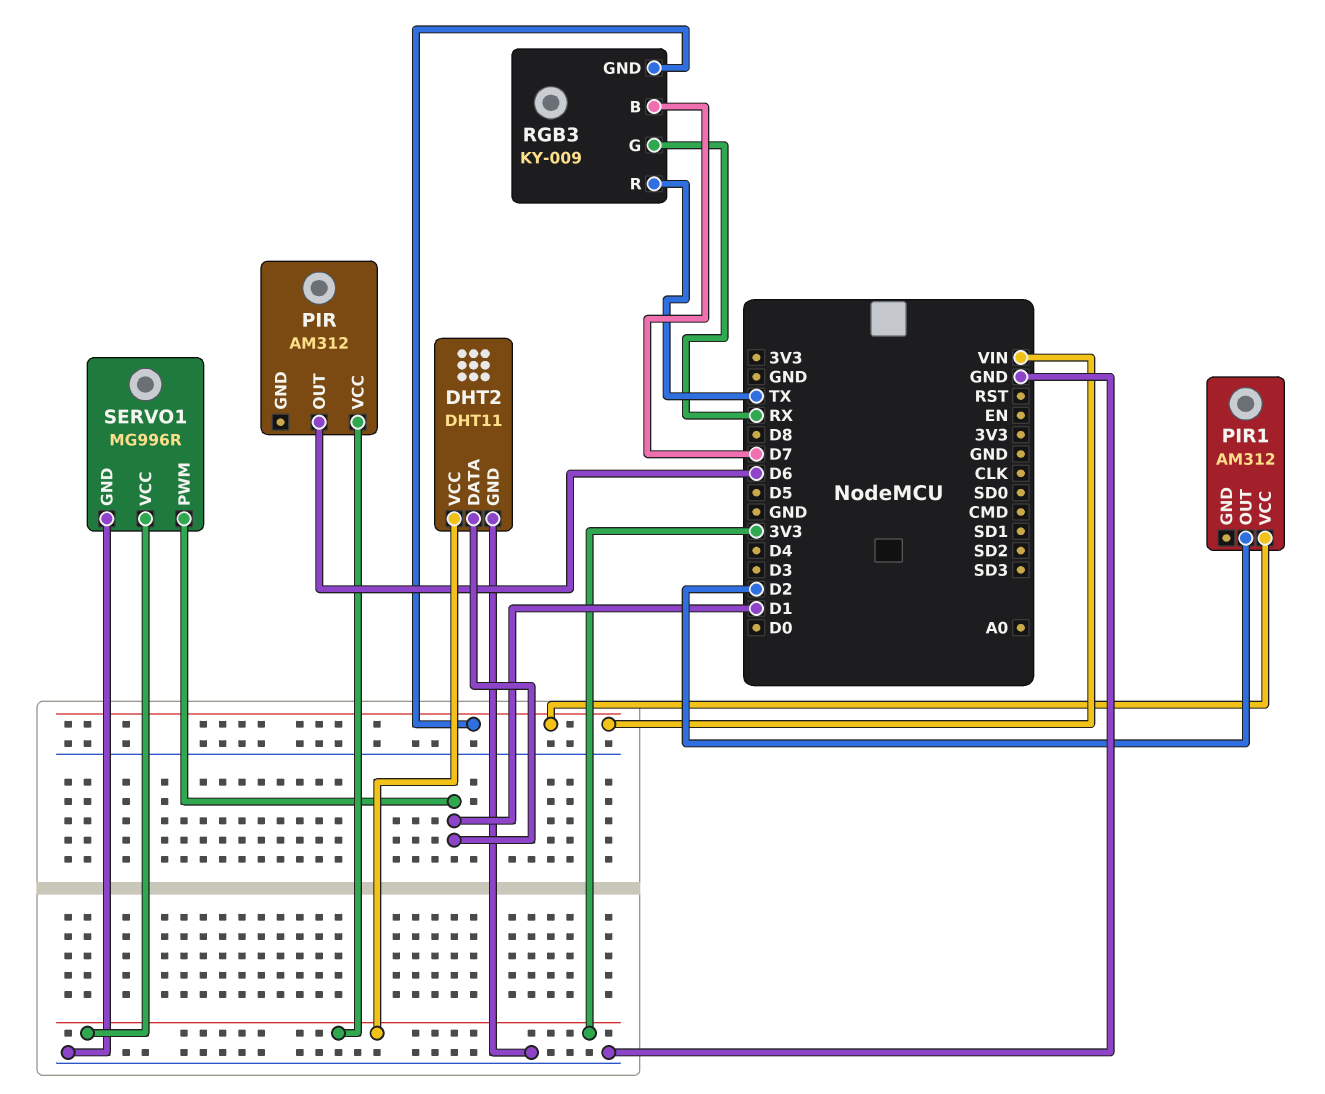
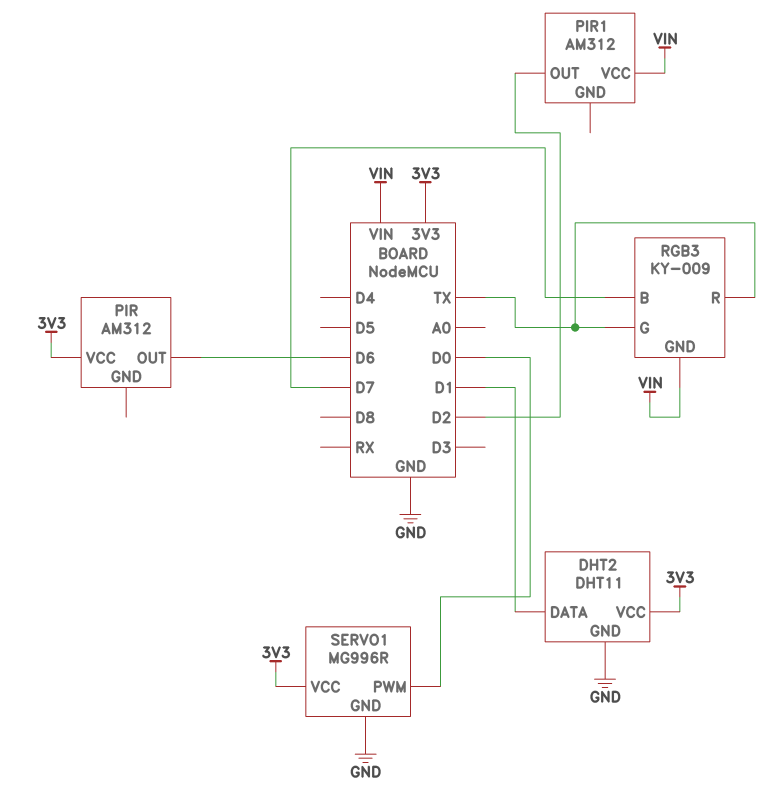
RGB3 pin G: RX -> TX
SERVO1 pin PWM: D1 -> D0

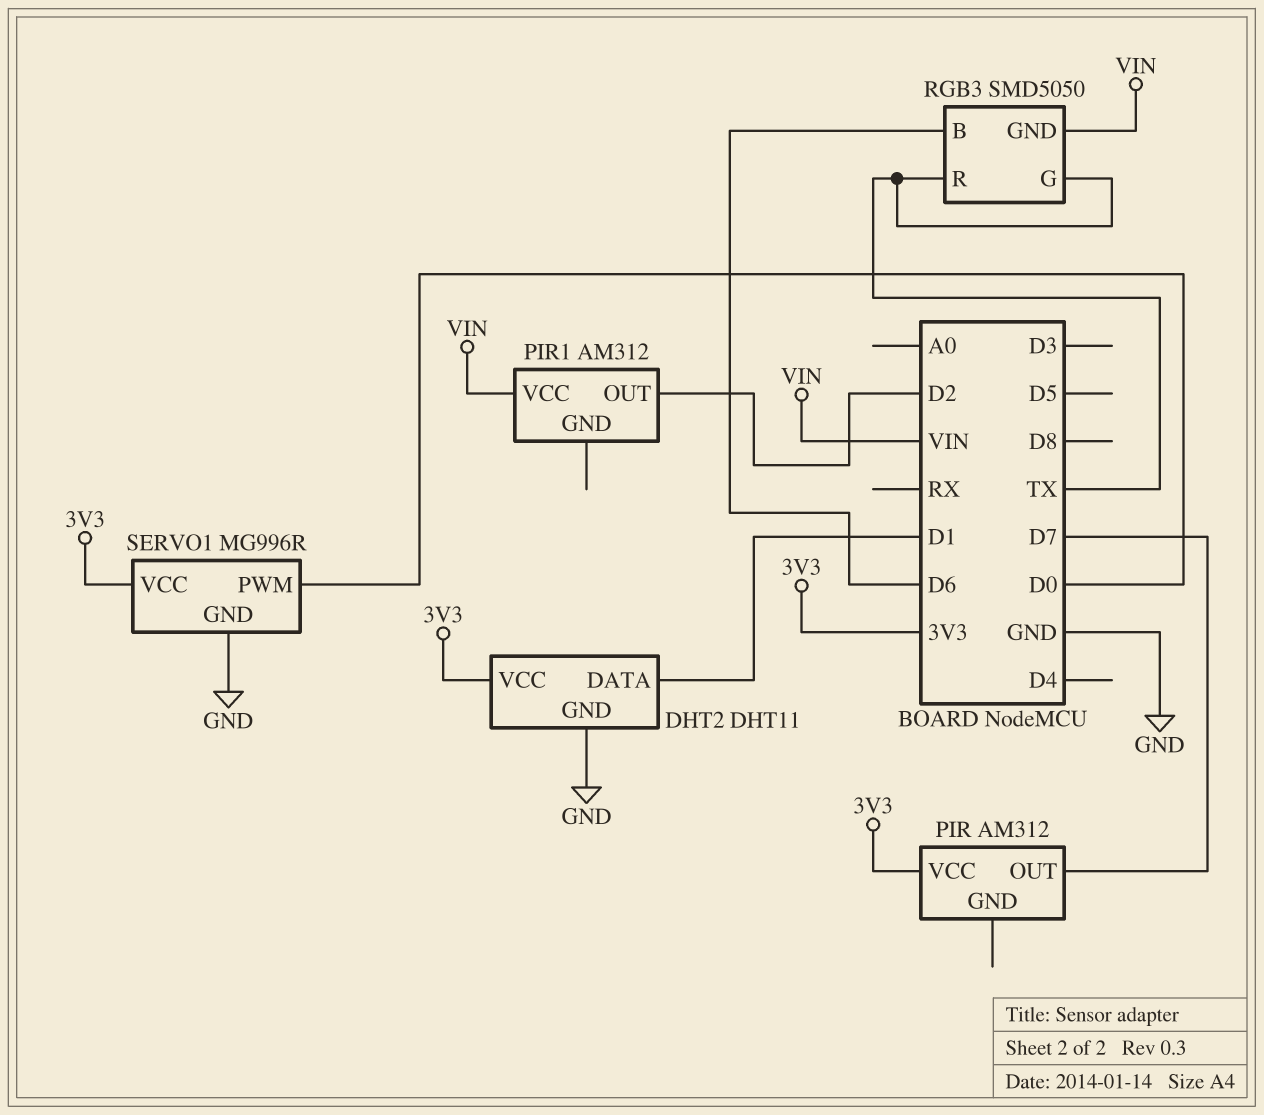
PIR pin OUT: D6 -> D7
RGB3: KY-009 -> SMD5050
RGB3 pin B: D7 -> D6

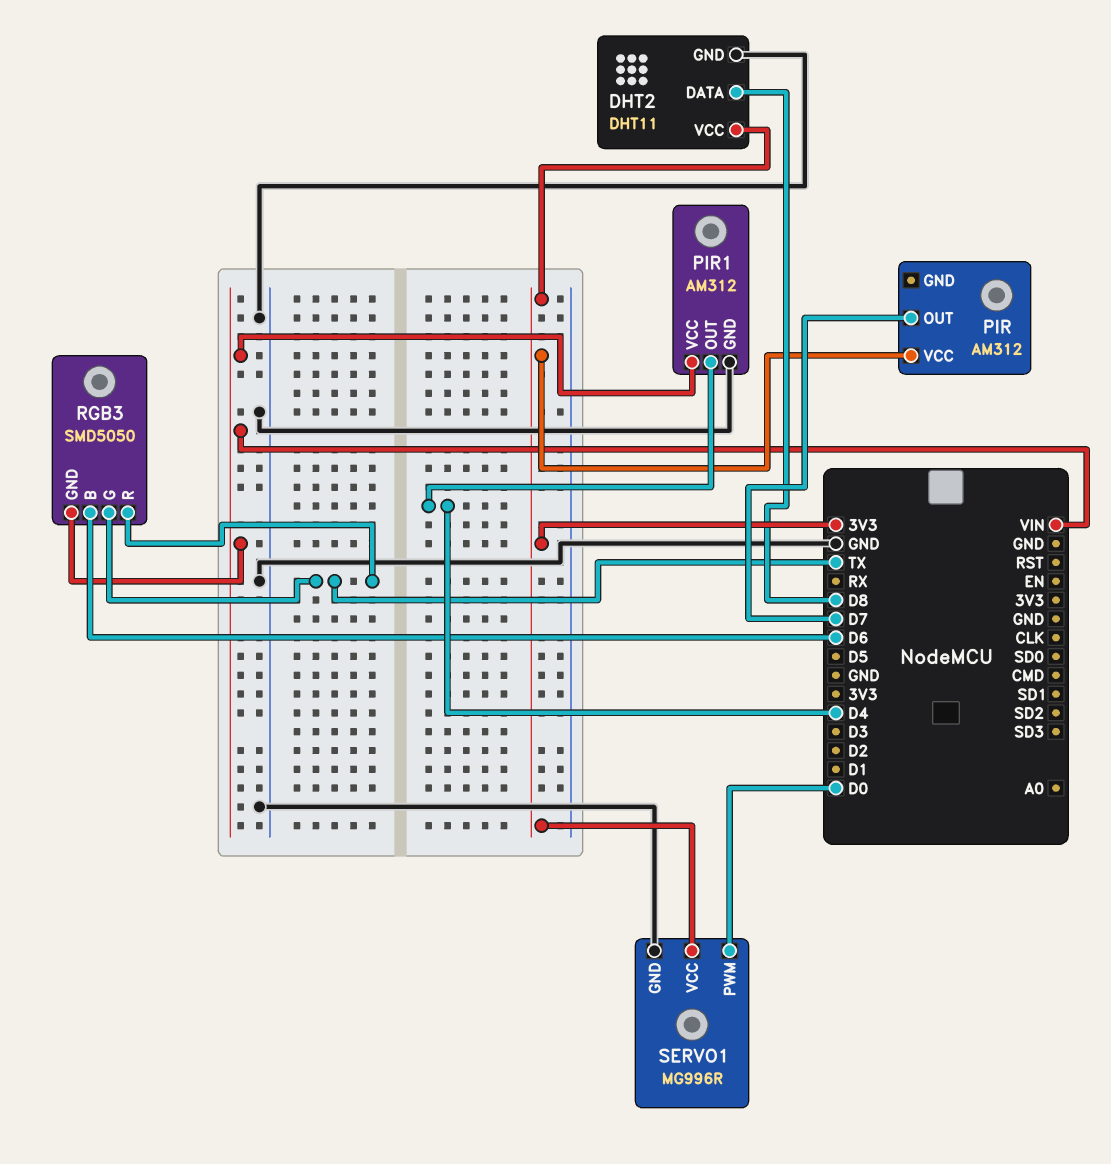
DHT2 pin DATA: D1 -> D8
PIR1 pin GND: none -> GND
PIR1 pin OUT: D2 -> D4

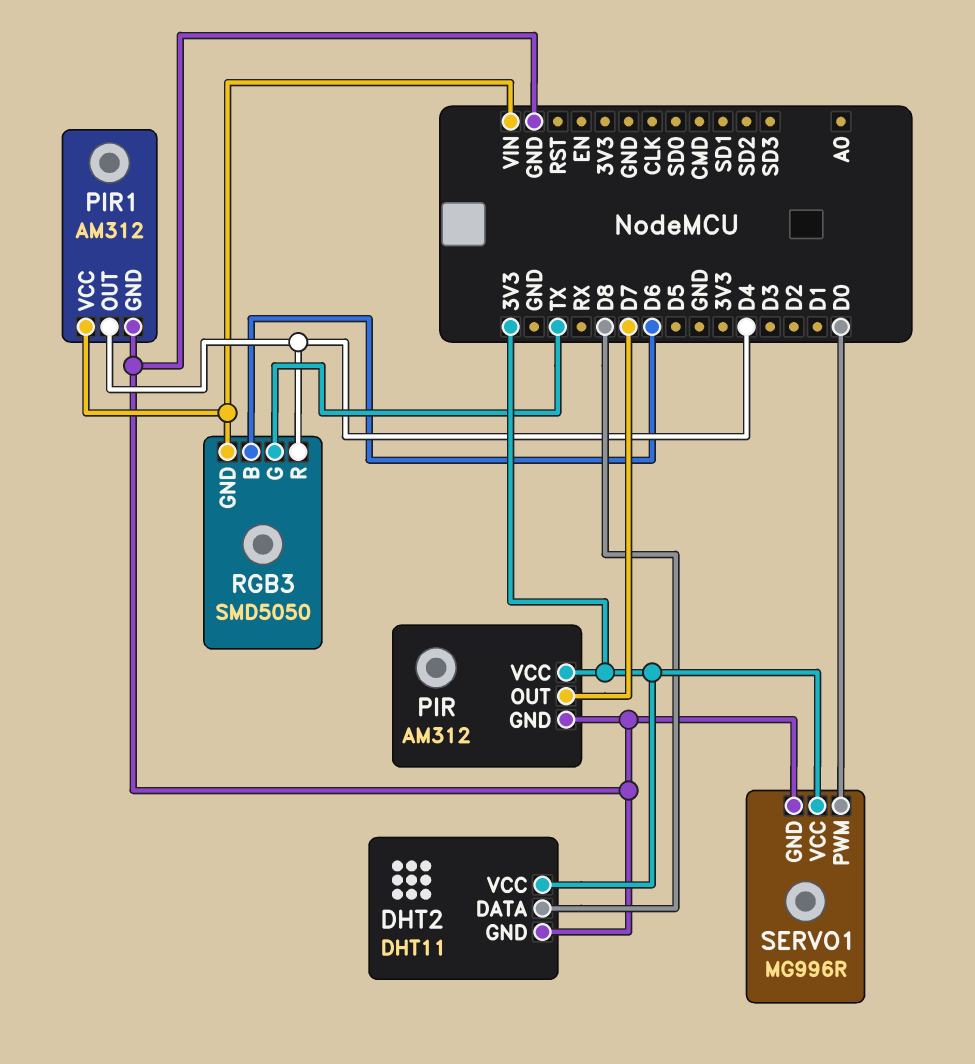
PIR pin GND: none -> GND
RGB3 pin R: TX -> D4

